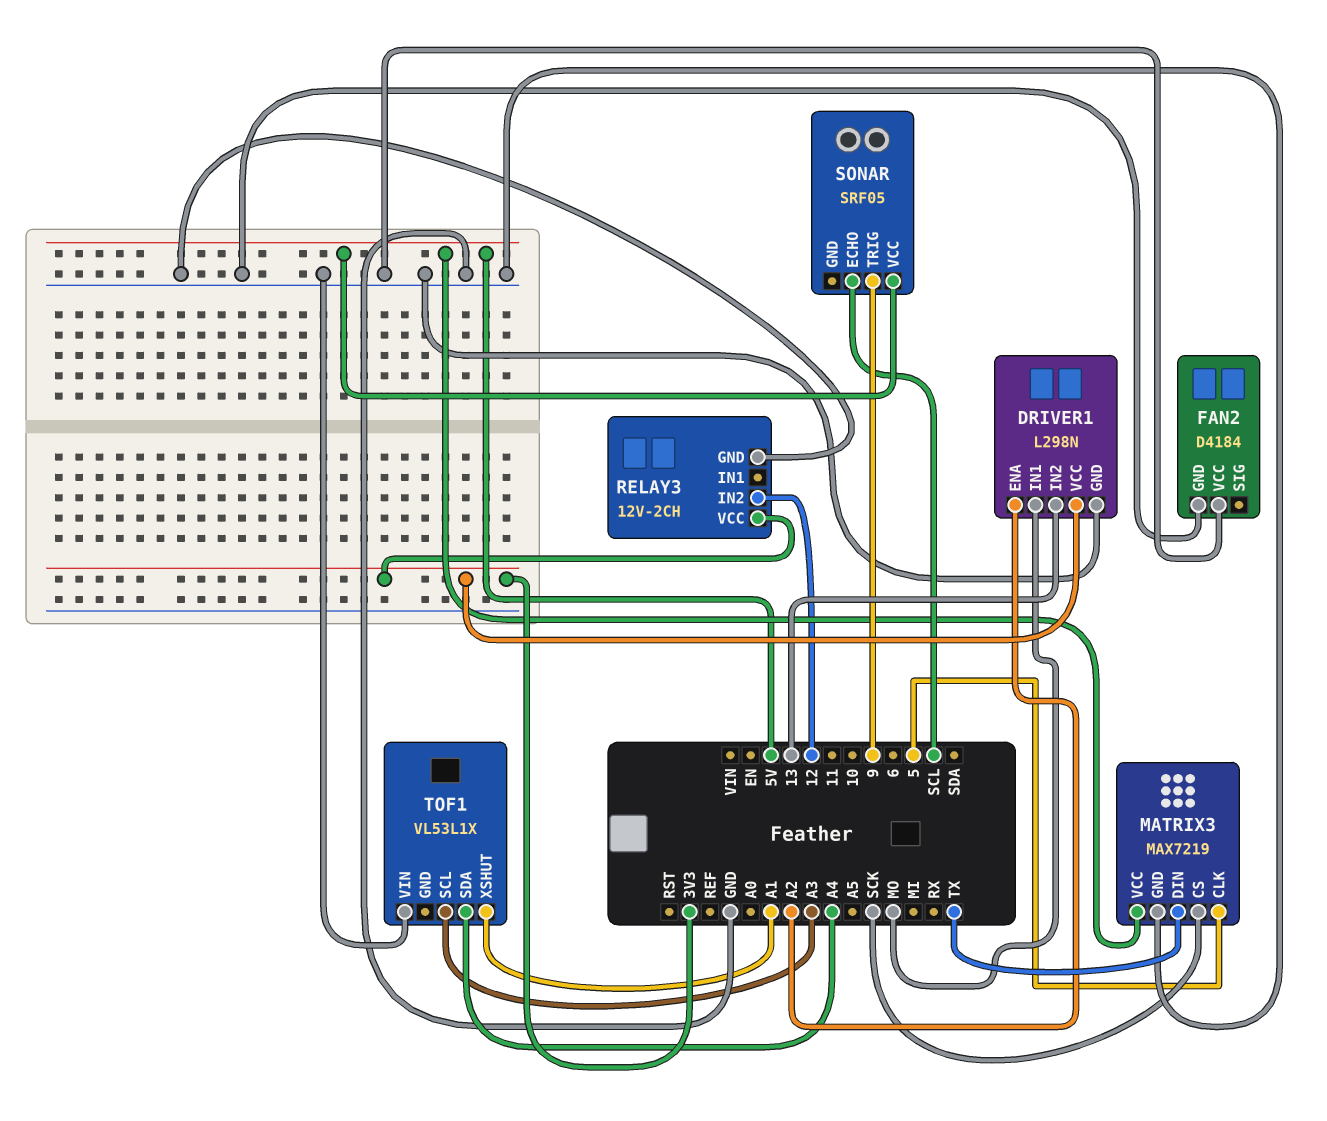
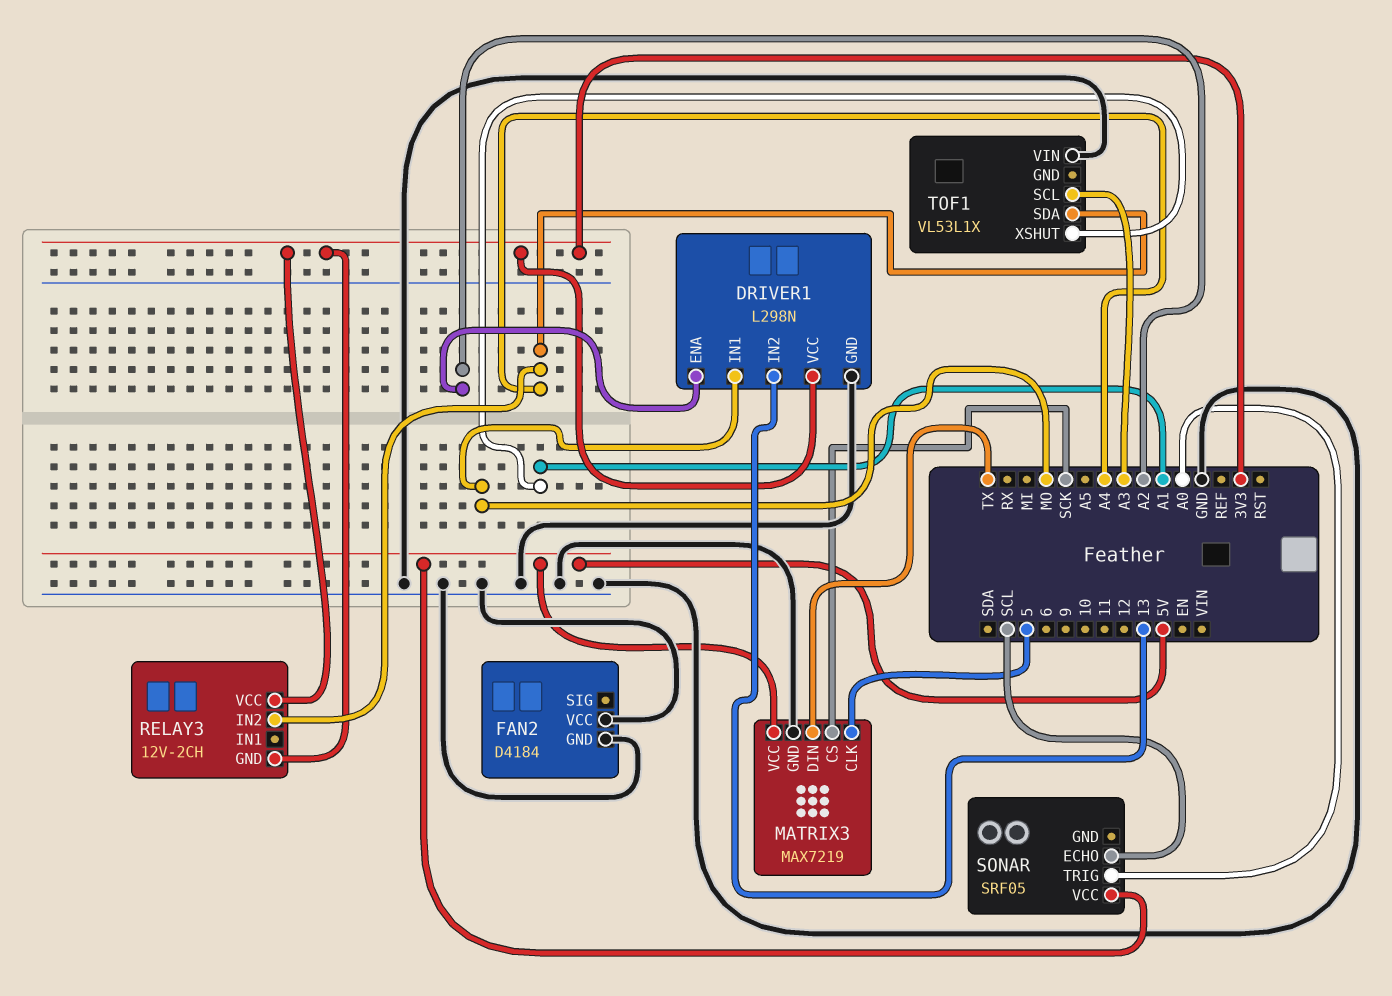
RELAY3 pin GND: GND -> 3V3
RELAY3 pin IN2: 12 -> A4
SONAR pin TRIG: 9 -> A0

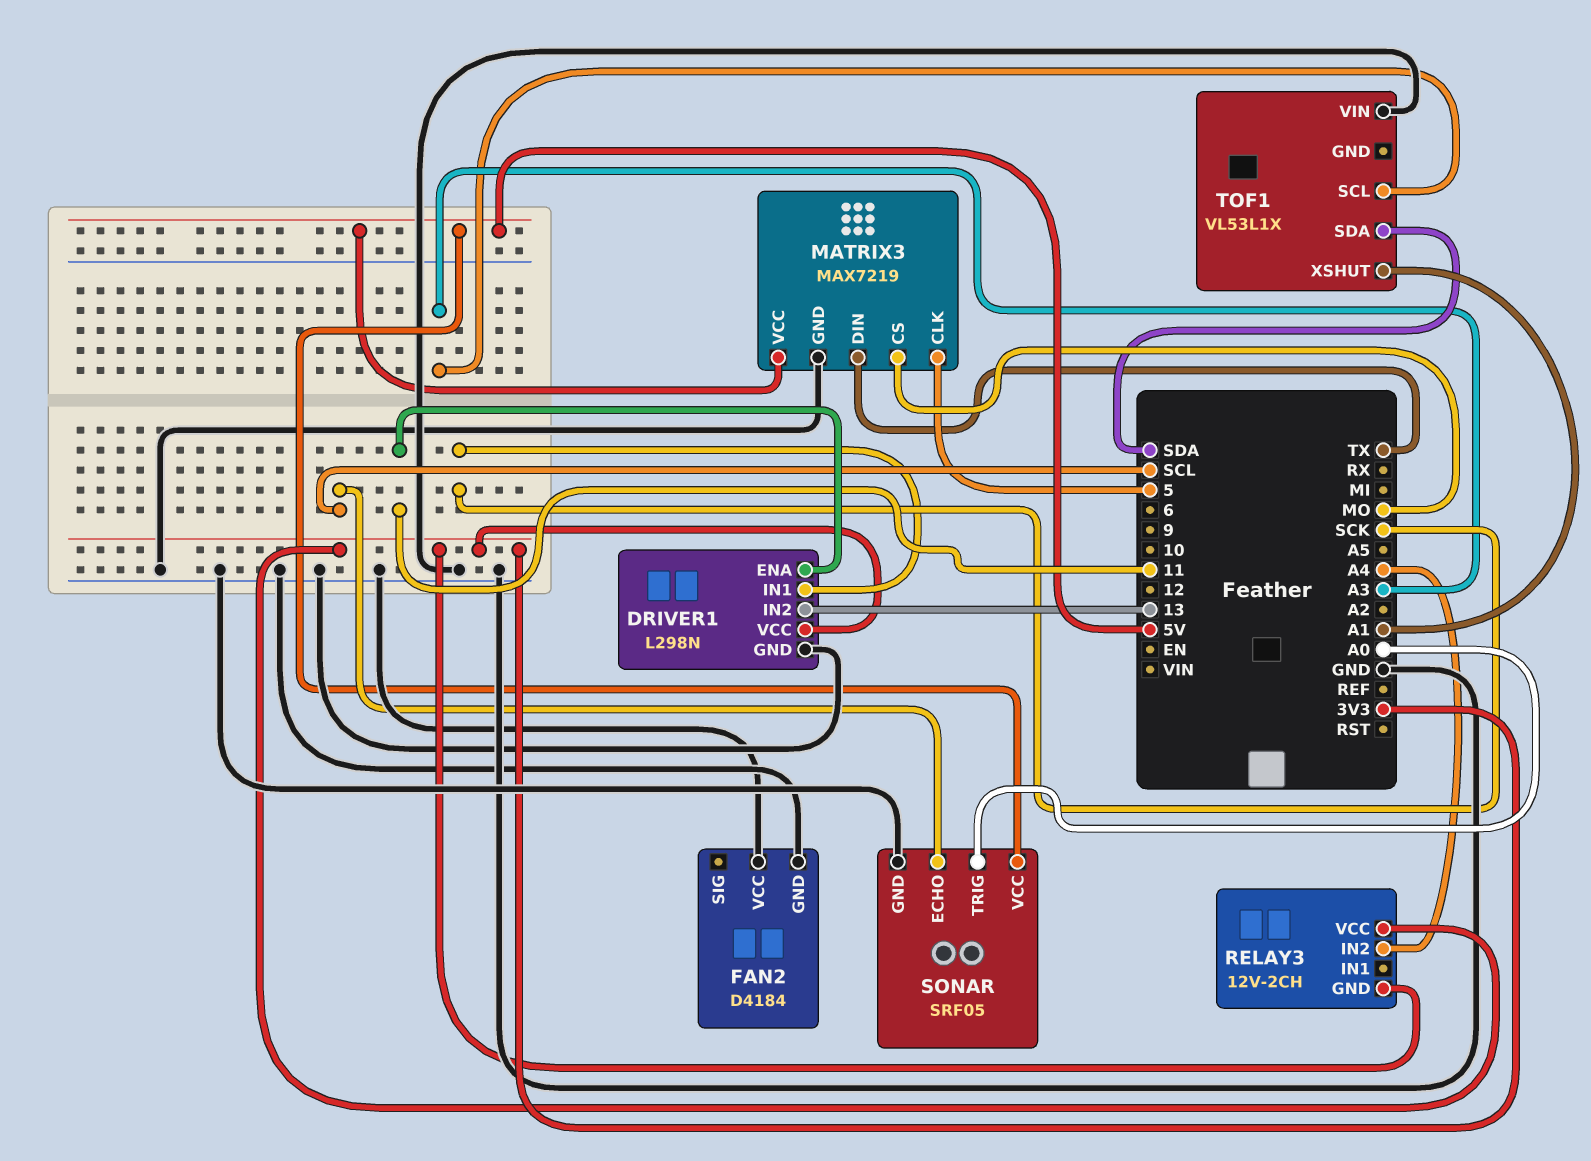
DRIVER1 pin ENA: A2 -> 11
DRIVER1 pin IN1: MO -> SCK
MATRIX3 pin CS: SCK -> MO
SONAR pin GND: none -> GND
TOF1 pin SDA: A4 -> SDA

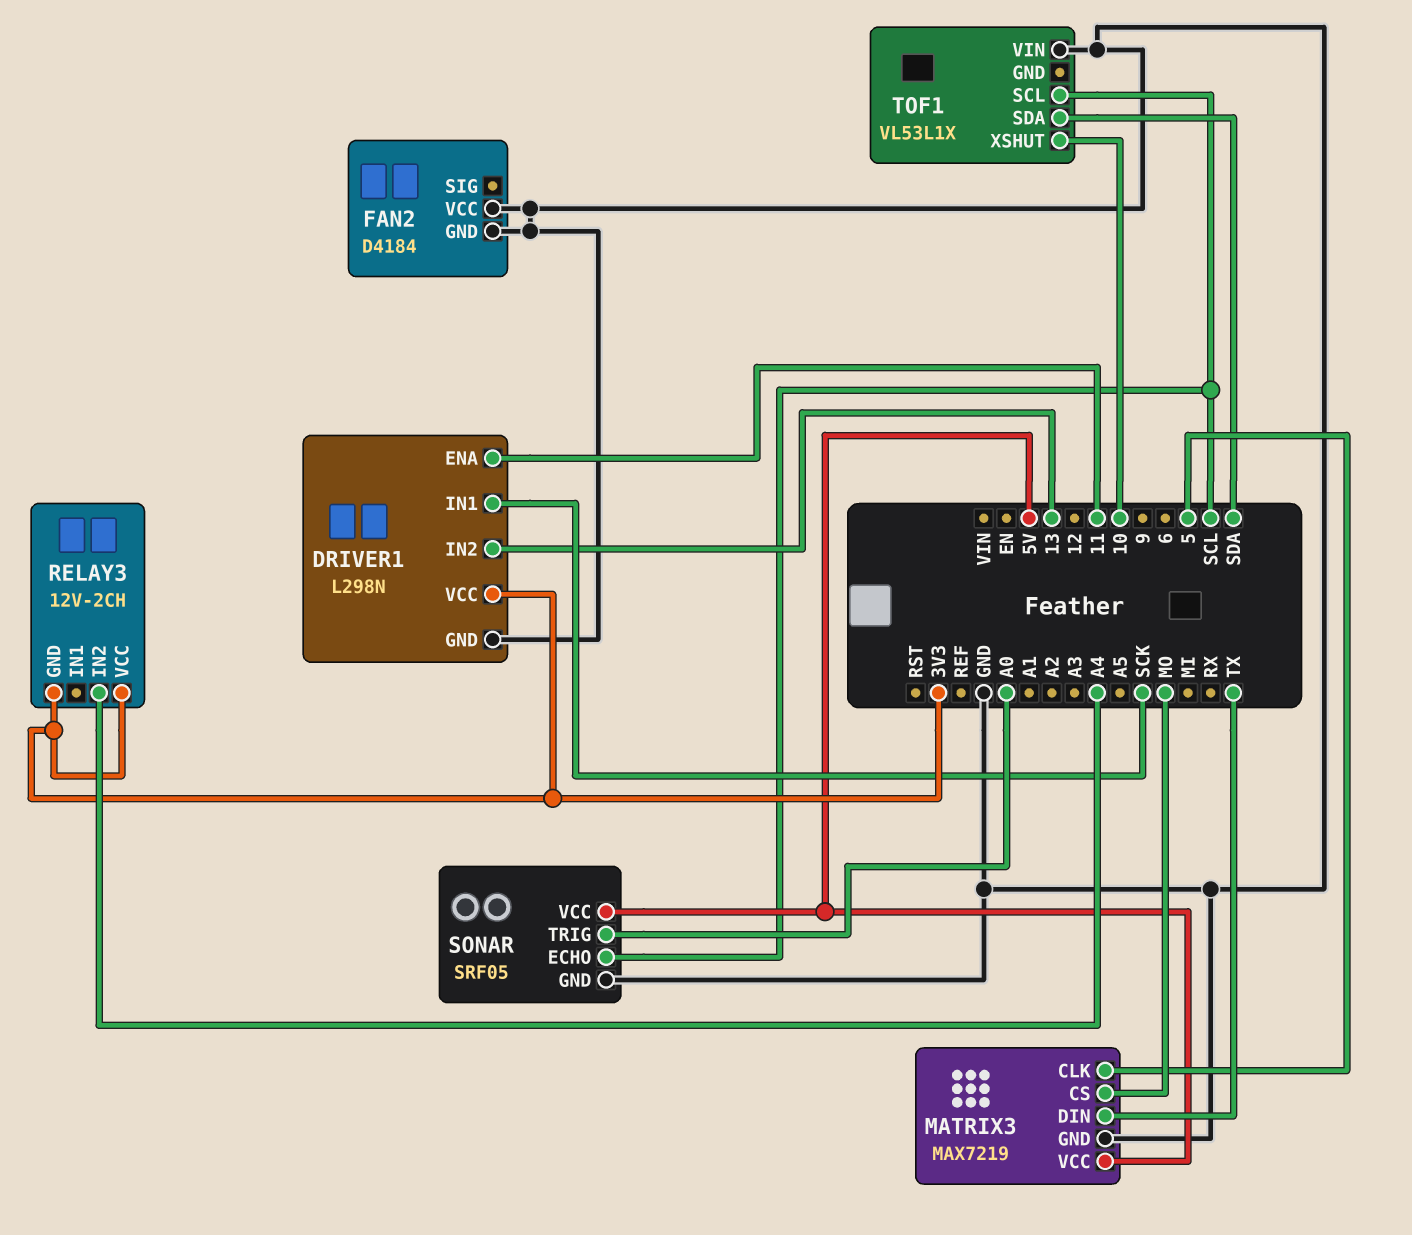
TOF1 pin SCL: A3 -> SCL
TOF1 pin XSHUT: A1 -> 10

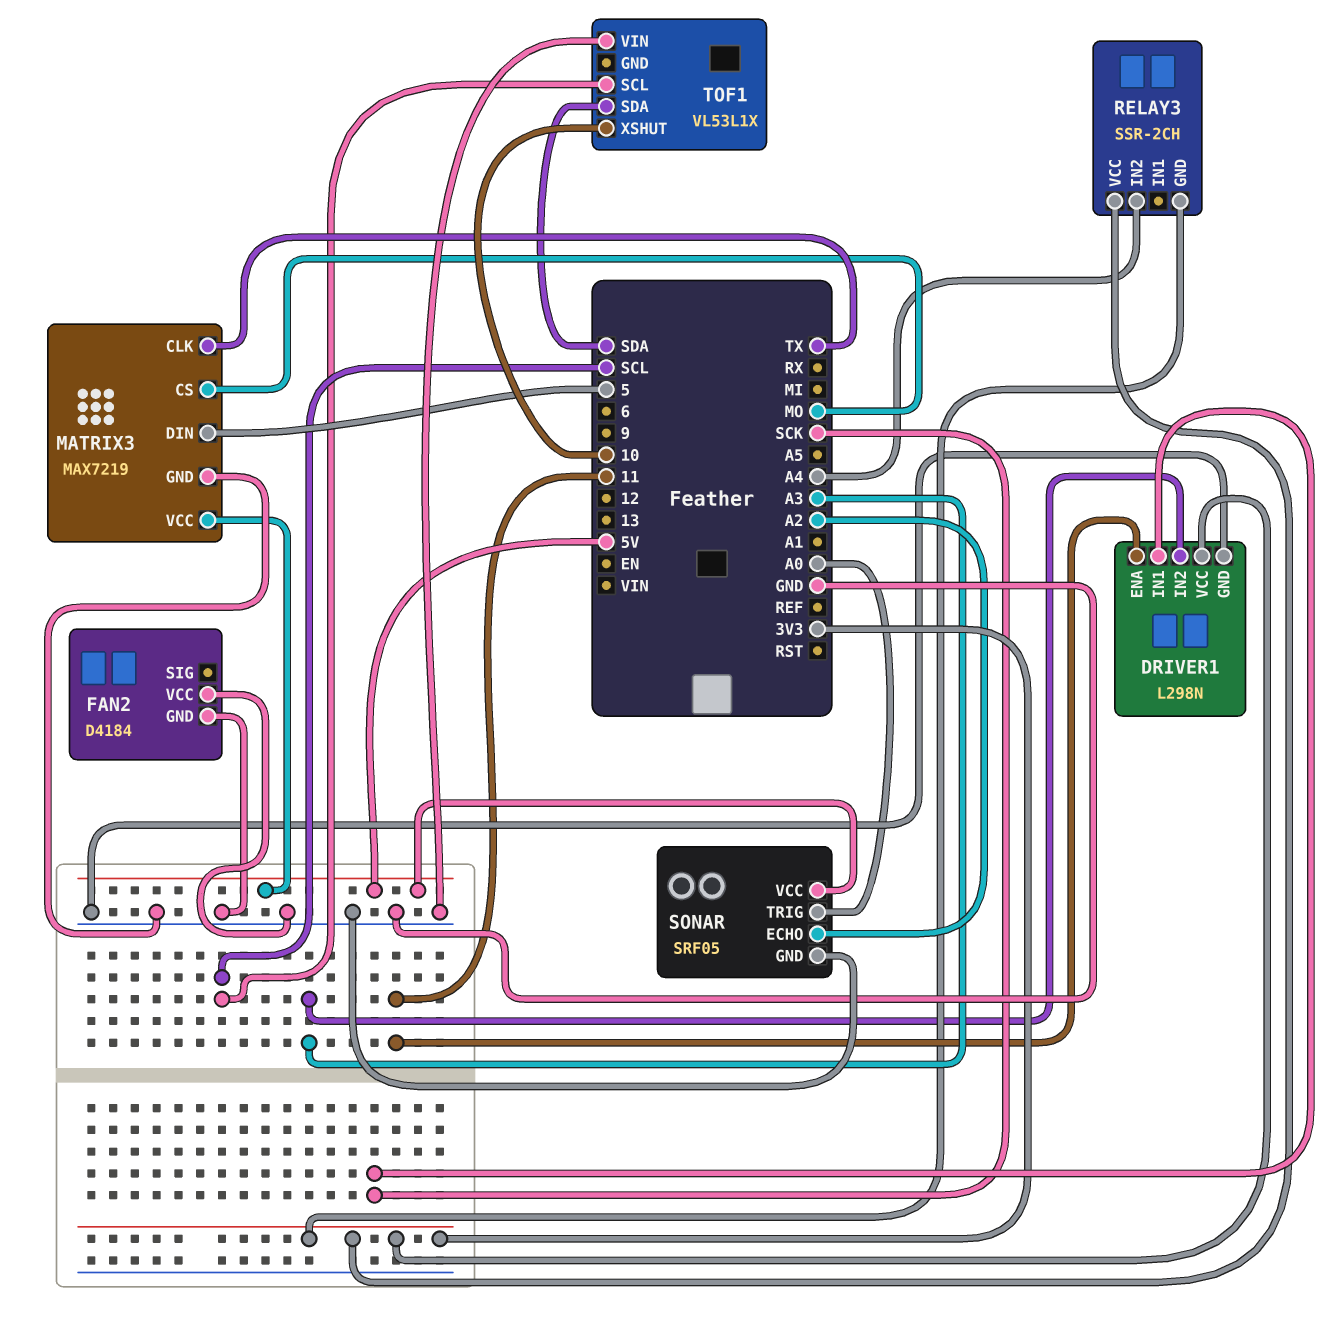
DRIVER1 pin IN2: 13 -> A3
MATRIX3 pin CLK: 5 -> TX
MATRIX3 pin DIN: TX -> 5
RELAY3: 12V-2CH -> SSR-2CH
SONAR pin ECHO: SCL -> A2

